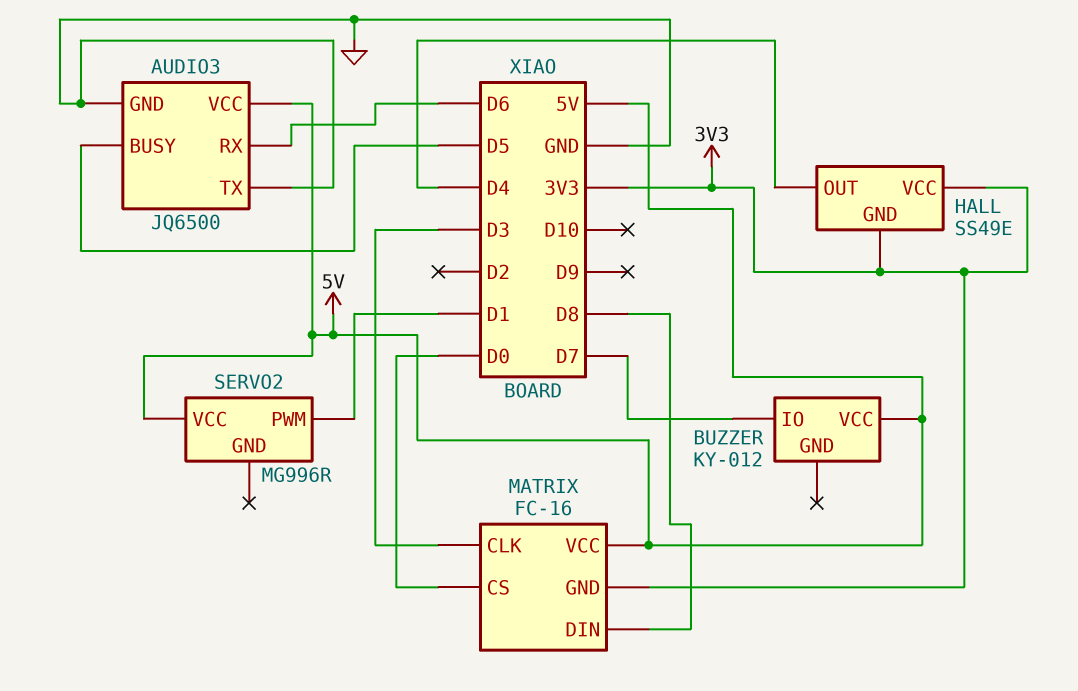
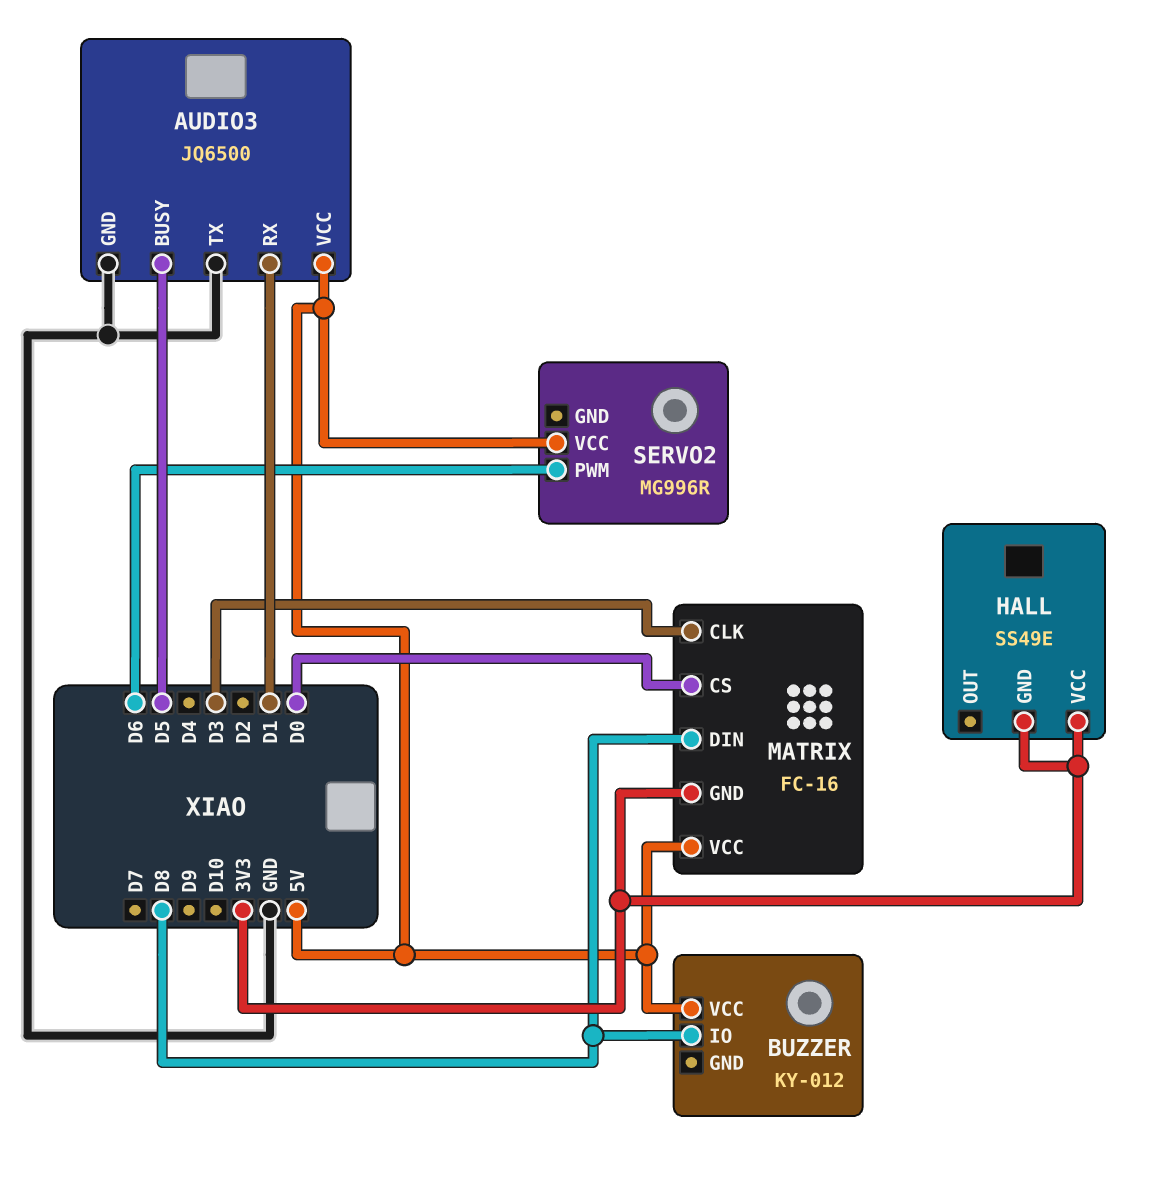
AUDIO3 pin RX: D6 -> D1
BUZZER pin IO: D7 -> D8
HALL pin OUT: D4 -> none
SERVO2 pin PWM: D1 -> D6

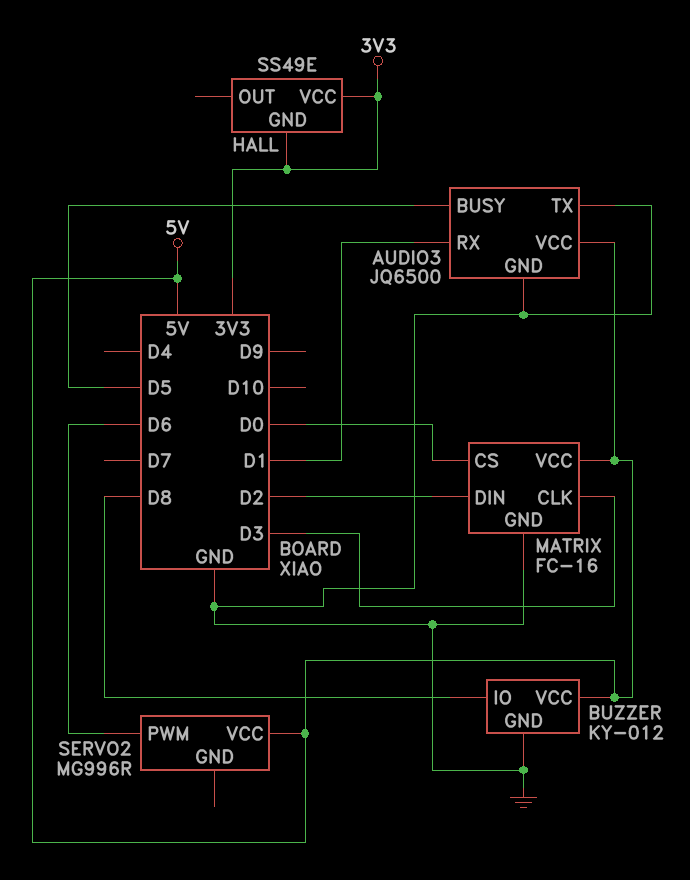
BUZZER pin GND: none -> GND
MATRIX pin DIN: D8 -> D2
MATRIX pin GND: 3V3 -> GND

